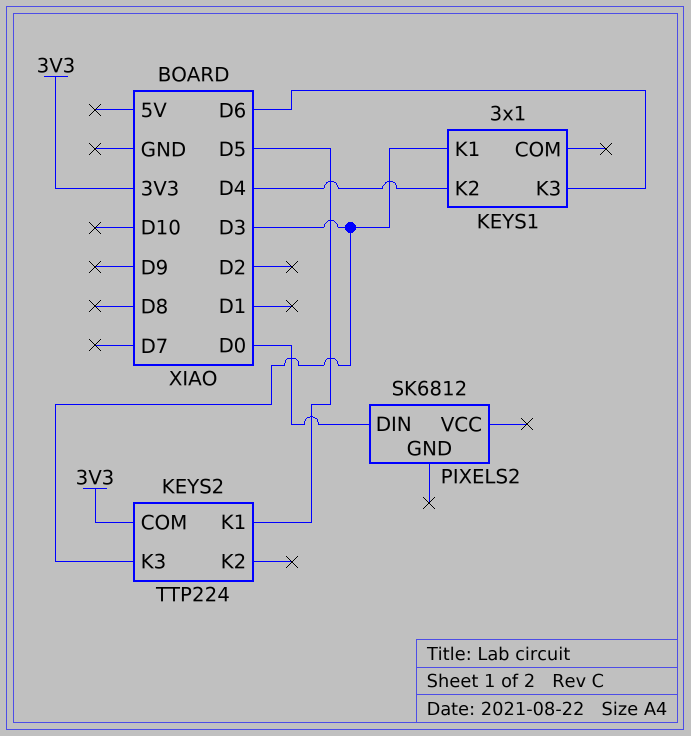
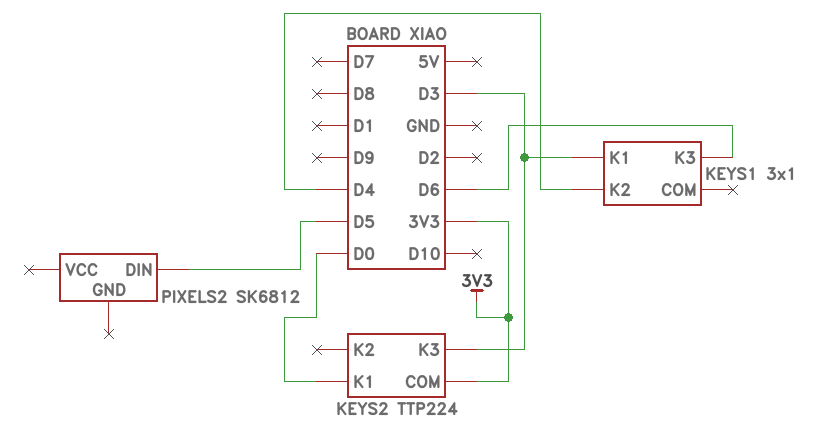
KEYS2 pin K1: D5 -> D0
PIXELS2 pin DIN: D0 -> D5

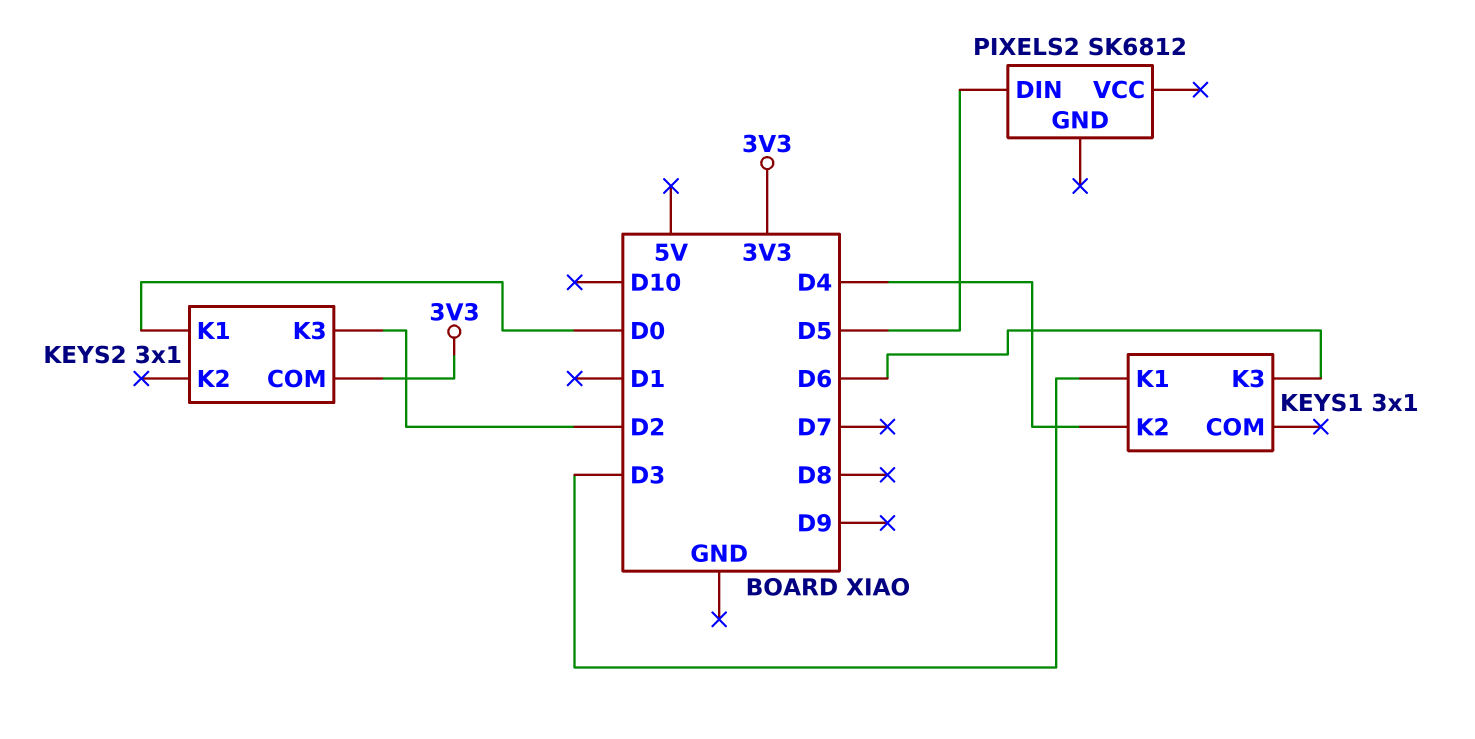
KEYS2: TTP224 -> 3x1
KEYS2 pin K3: D3 -> D2

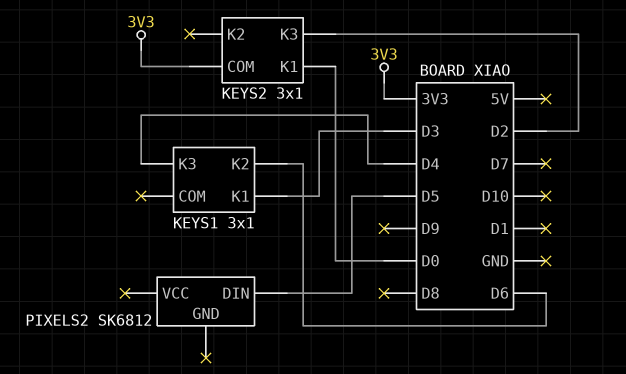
KEYS1 pin K2: D4 -> D6
KEYS1 pin K3: D6 -> D4

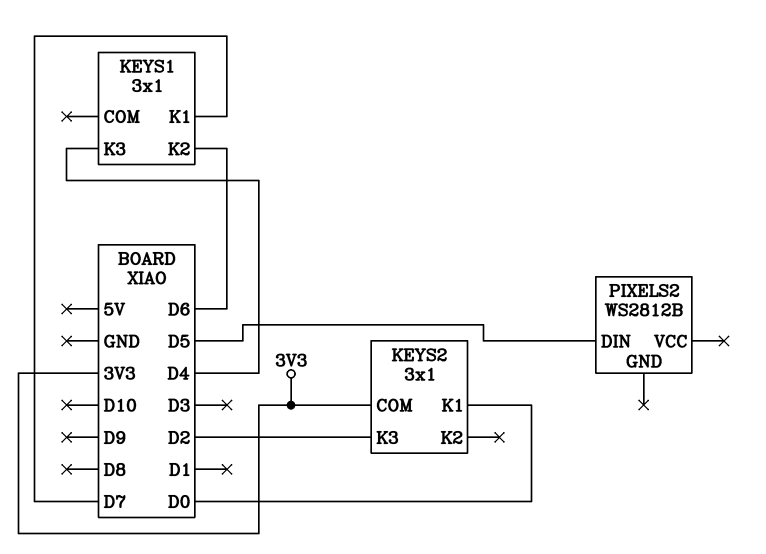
KEYS1 pin K1: D3 -> D7
PIXELS2: SK6812 -> WS2812B

